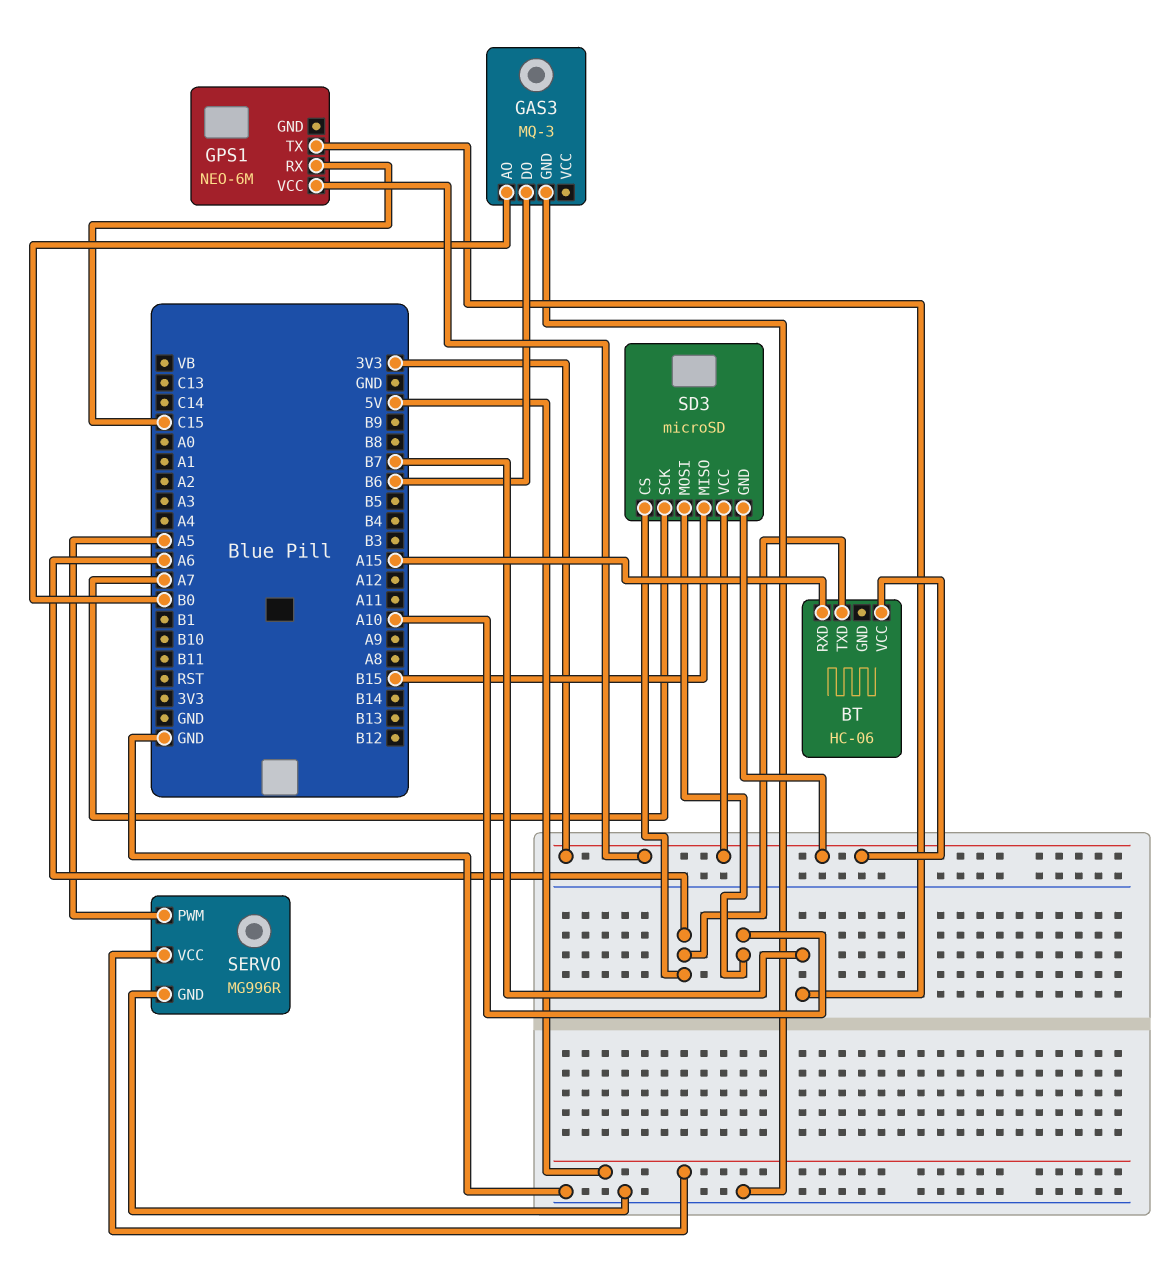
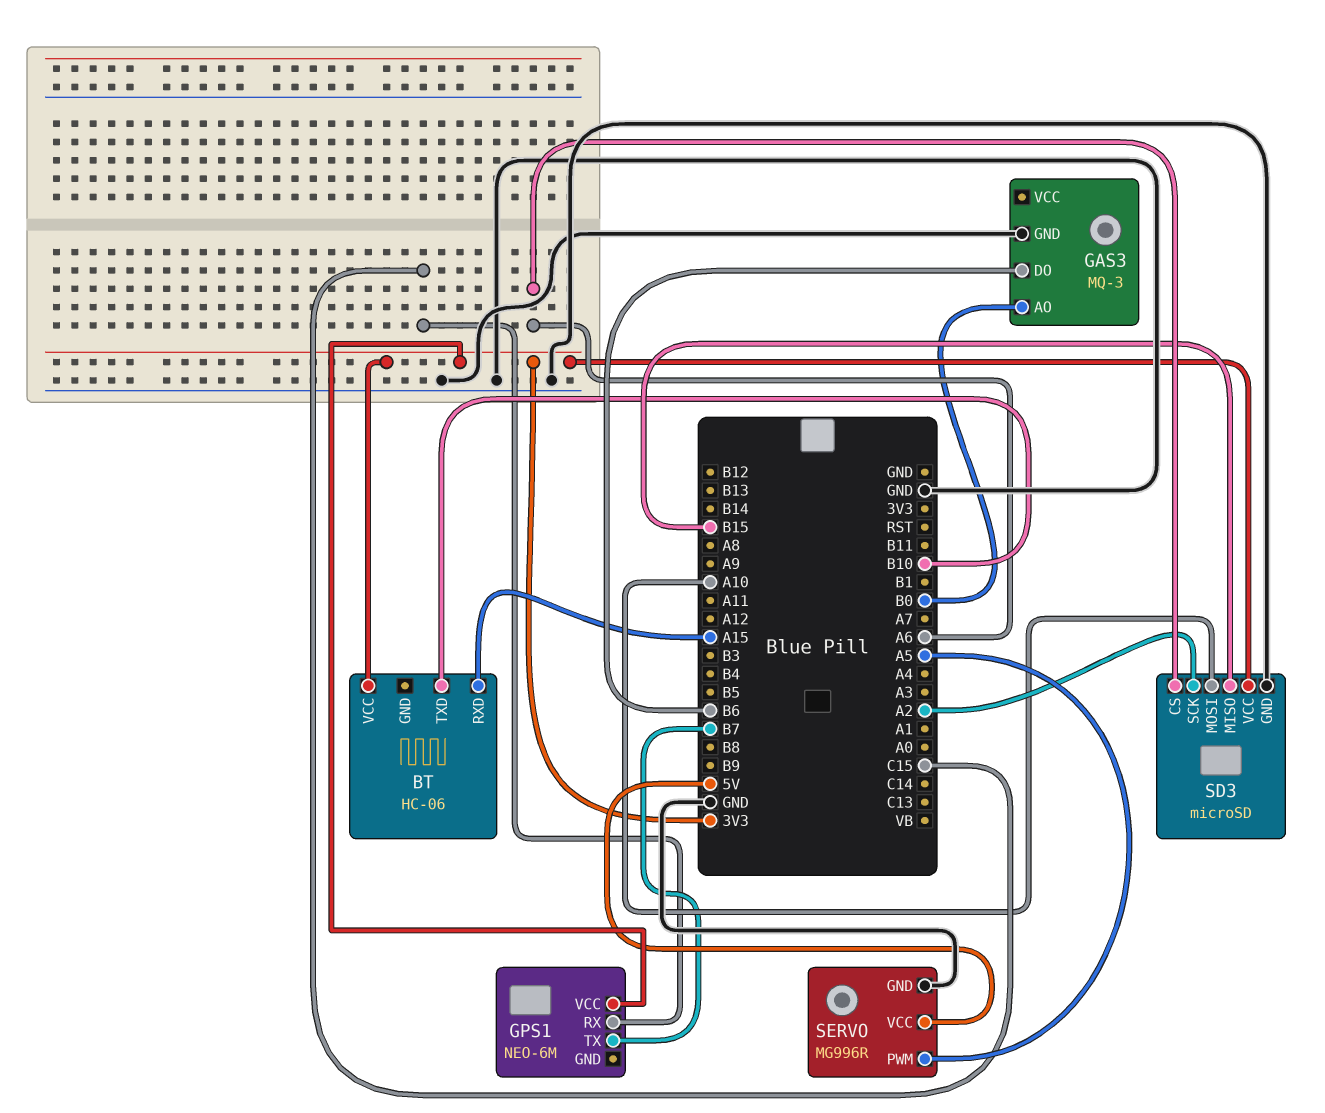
BT pin TXD: A6 -> B10
SD3 pin GND: 3V3 -> GND
SD3 pin SCK: A7 -> A2

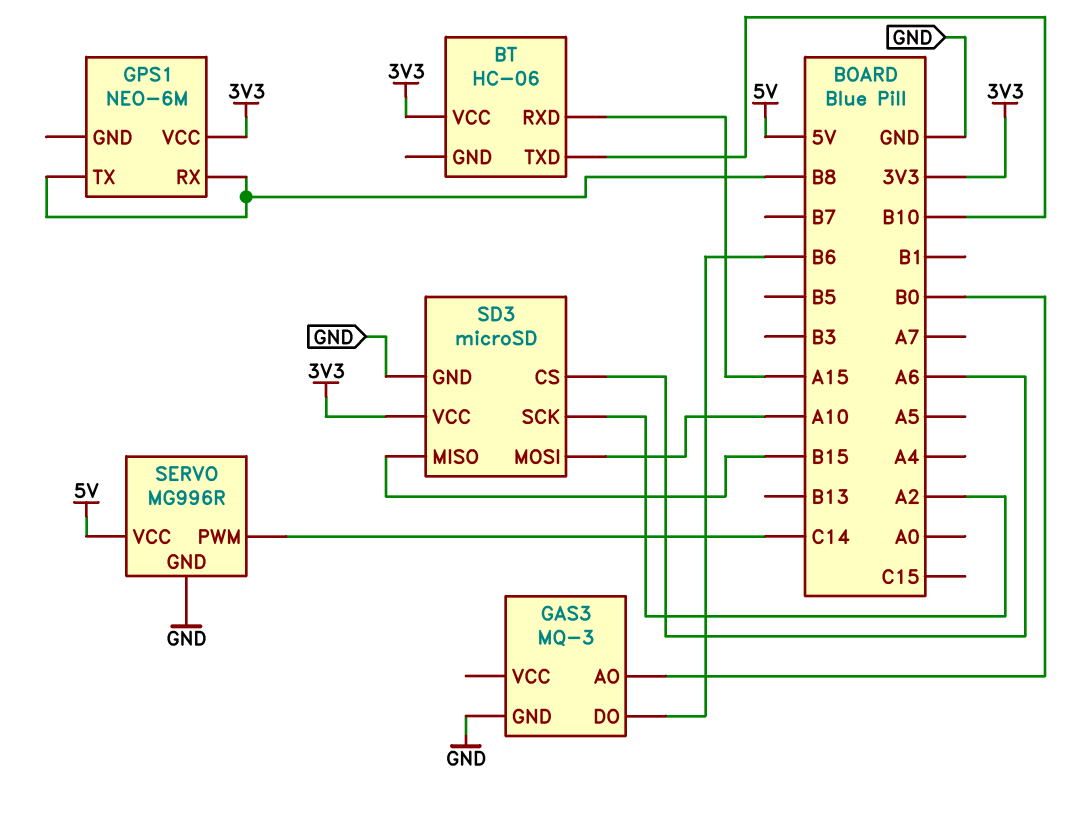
GPS1 pin RX: C15 -> B8
GPS1 pin TX: B7 -> B8
SERVO pin PWM: A5 -> C14

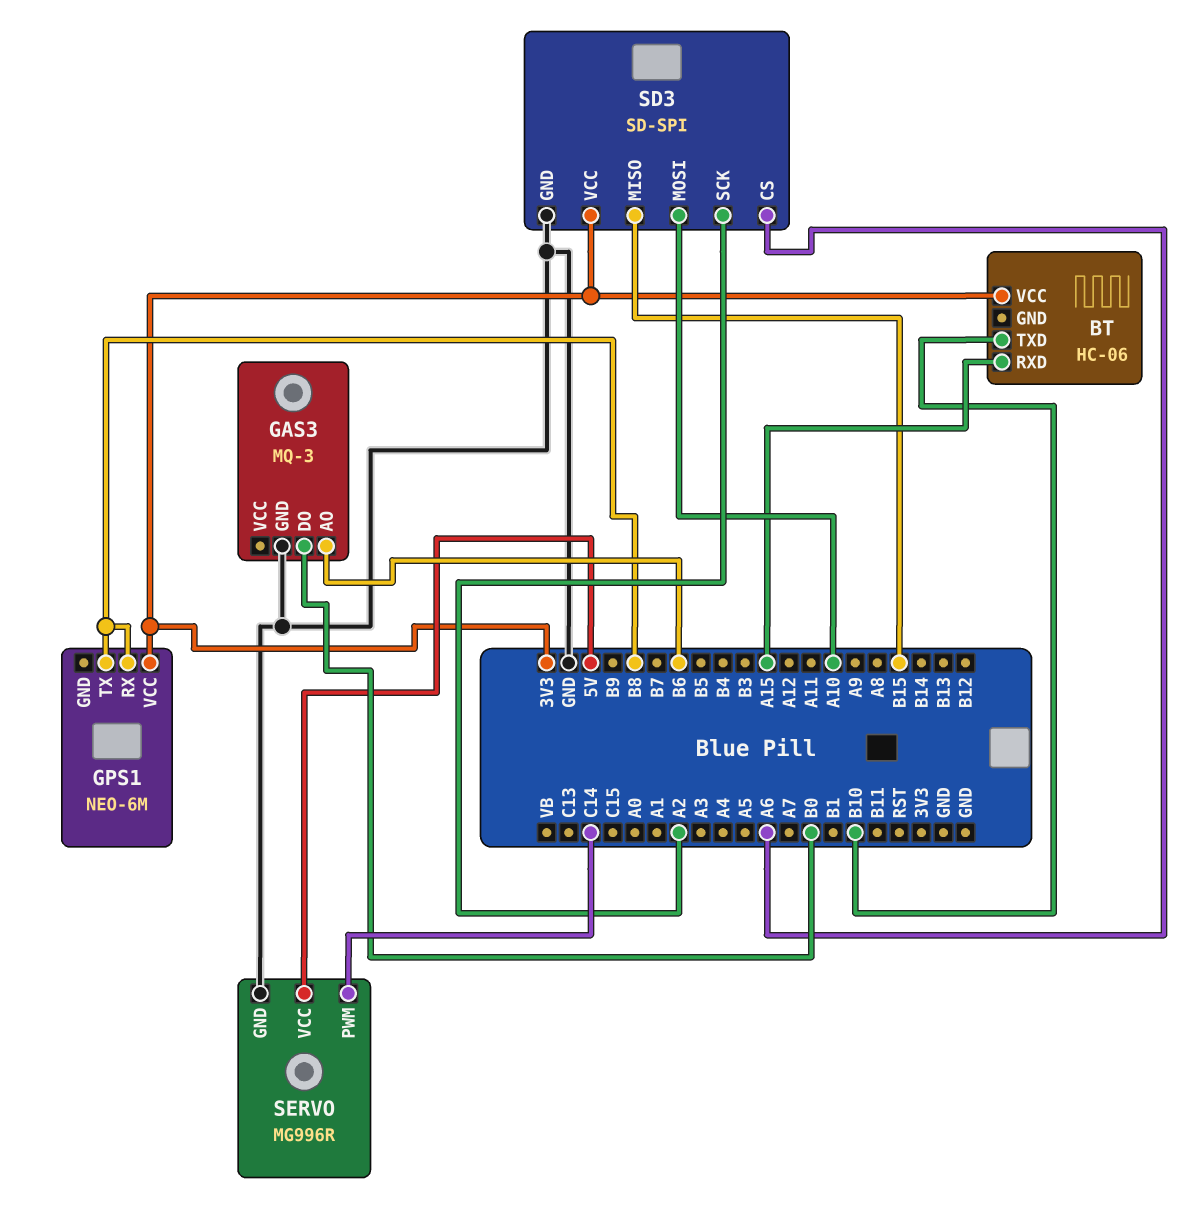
GAS3 pin AO: B0 -> B6
GAS3 pin DO: B6 -> B0
SD3: microSD -> SD-SPI

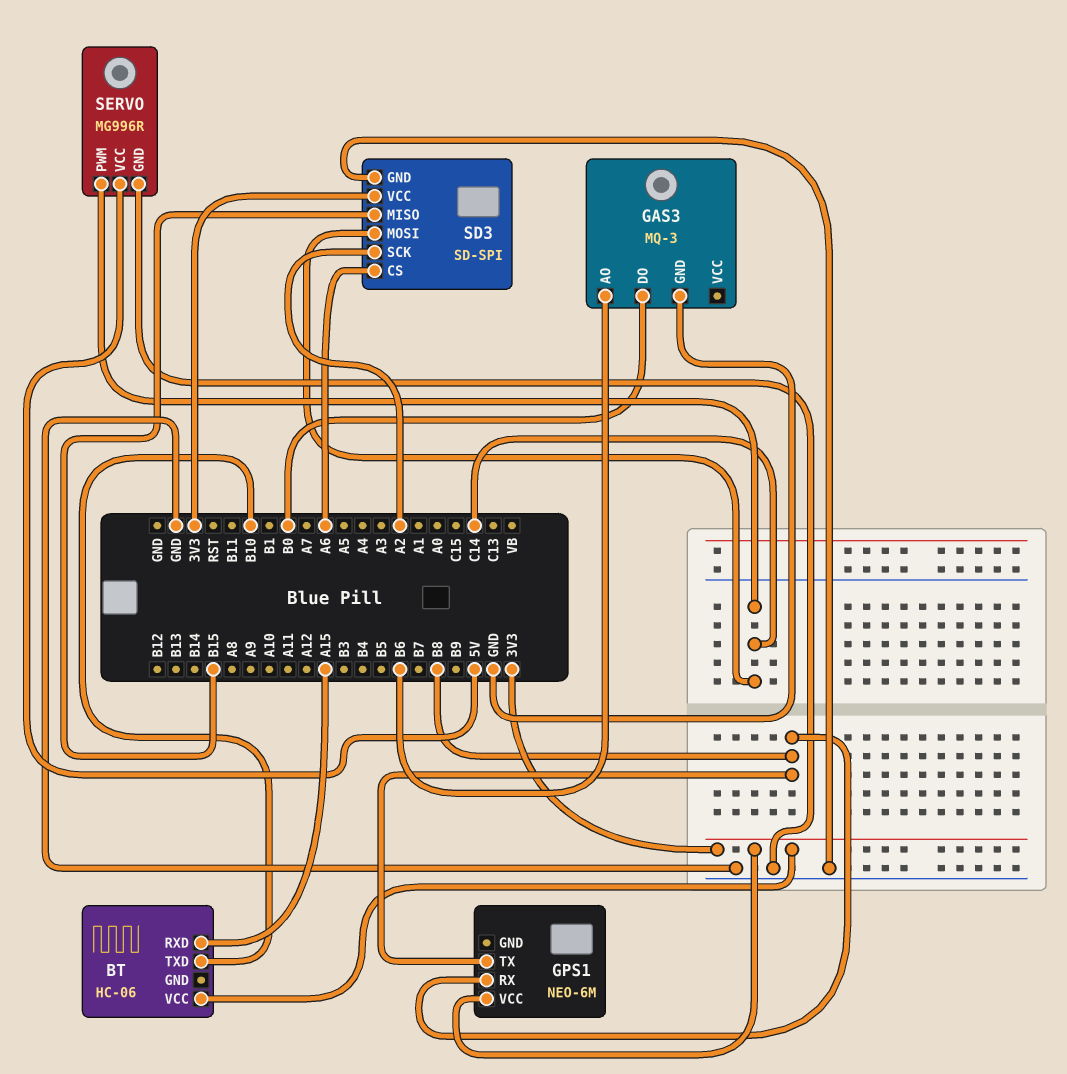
SD3 pin MOSI: A10 -> C14

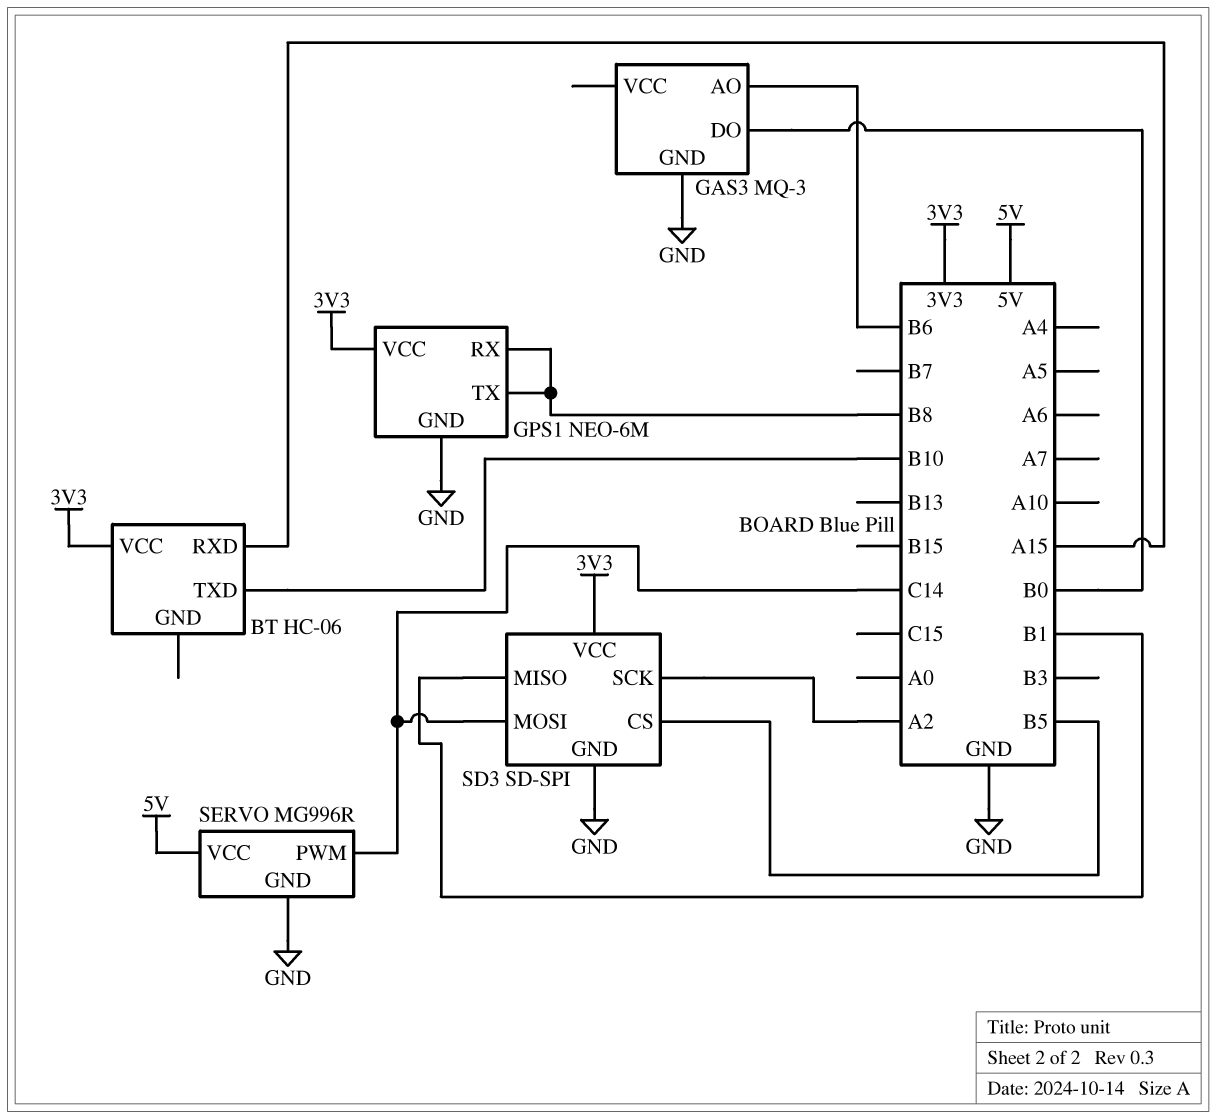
GPS1 pin GND: none -> GND
SD3 pin CS: A6 -> B5
SD3 pin MISO: B15 -> B1

